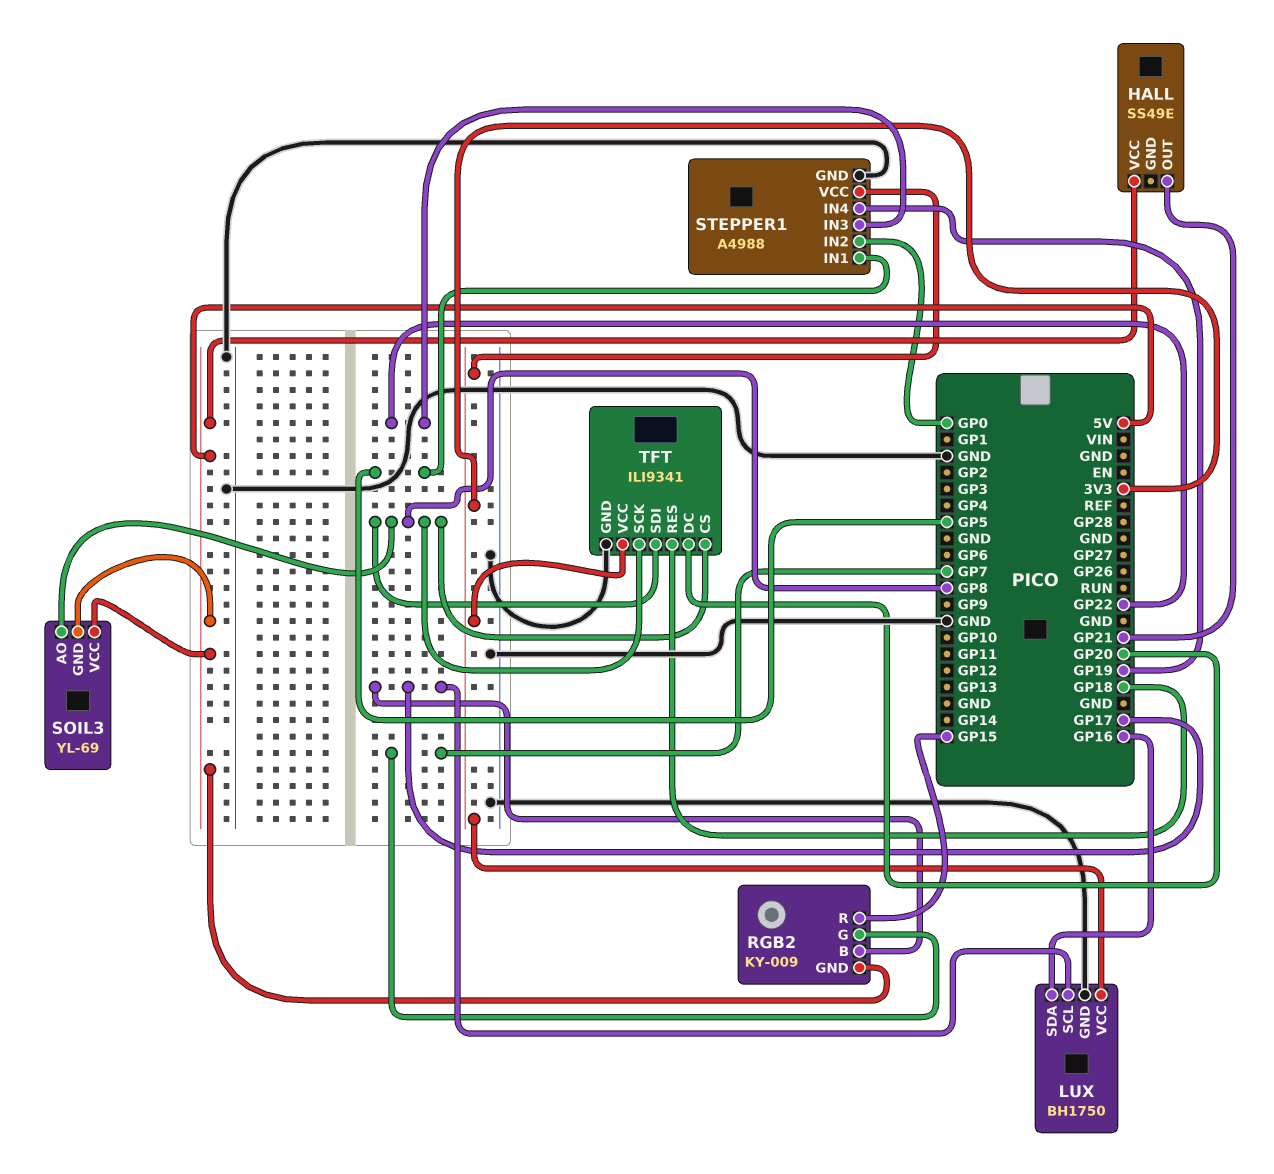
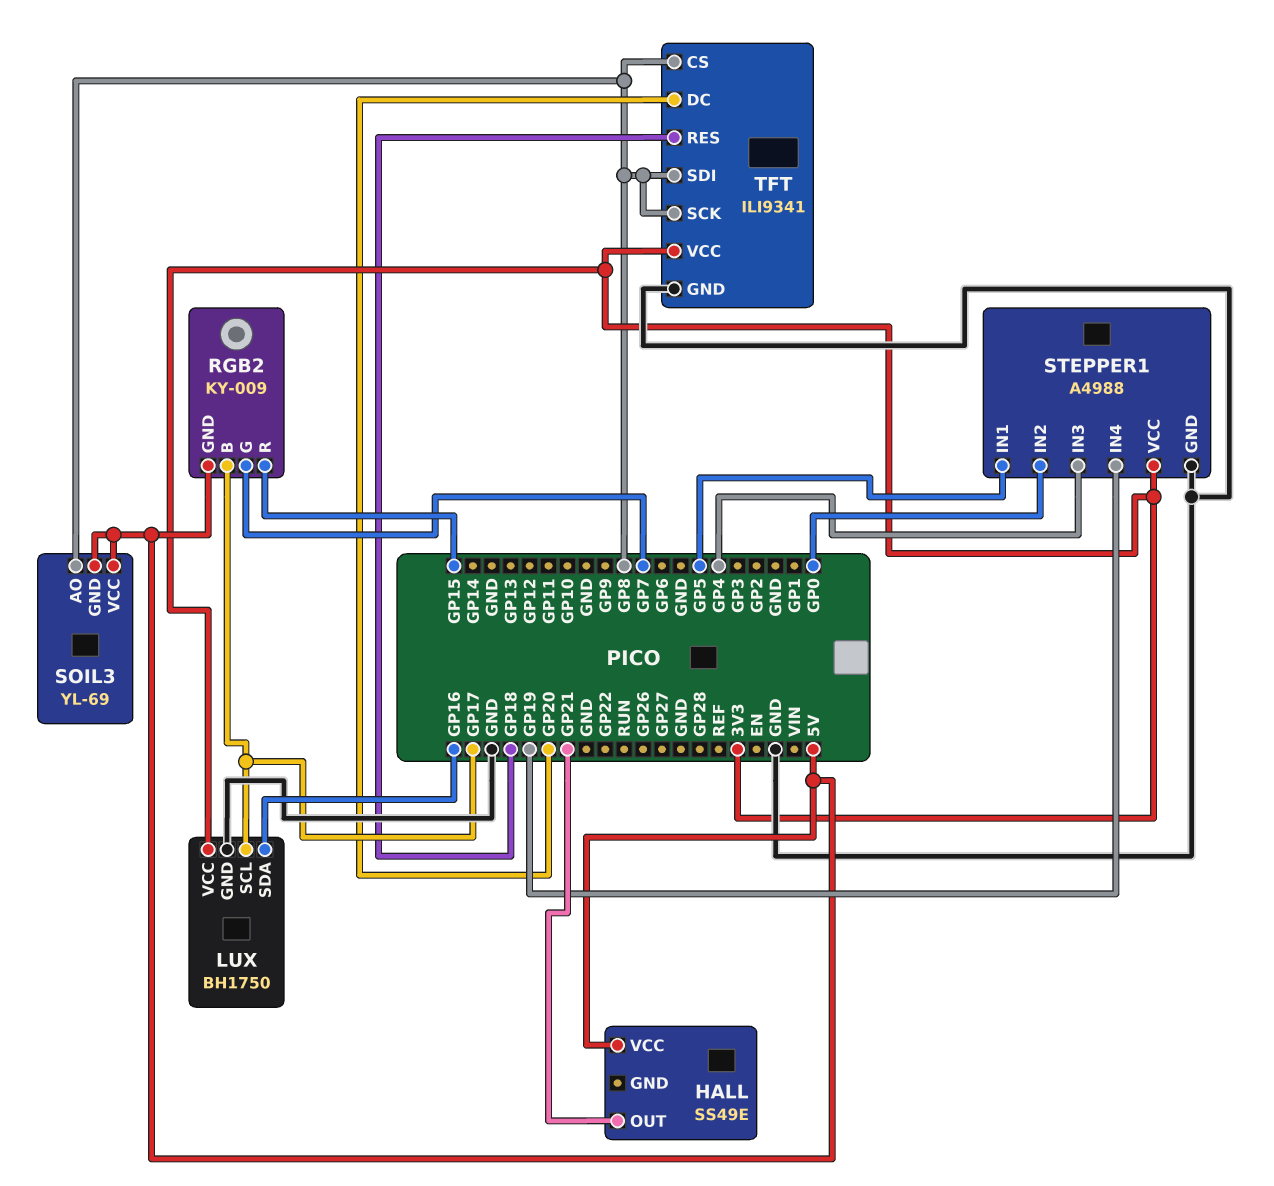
STEPPER1 pin IN3: GP22 -> GP4

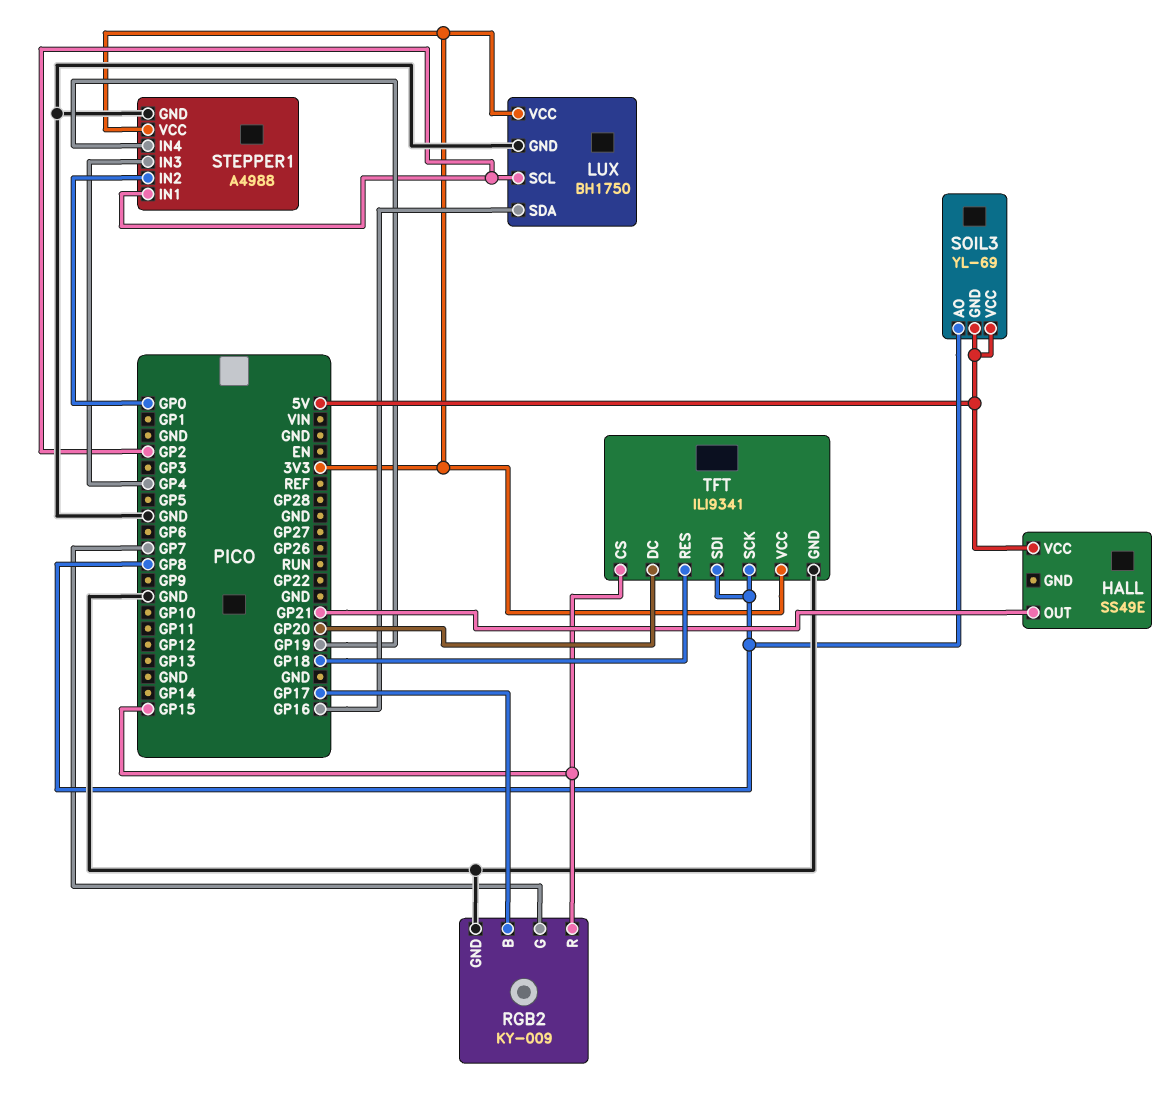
LUX pin SCL: GP17 -> GP2
RGB2 pin GND: 5V -> GND
STEPPER1 pin IN1: GP5 -> GP2
TFT pin CS: GP8 -> GP15

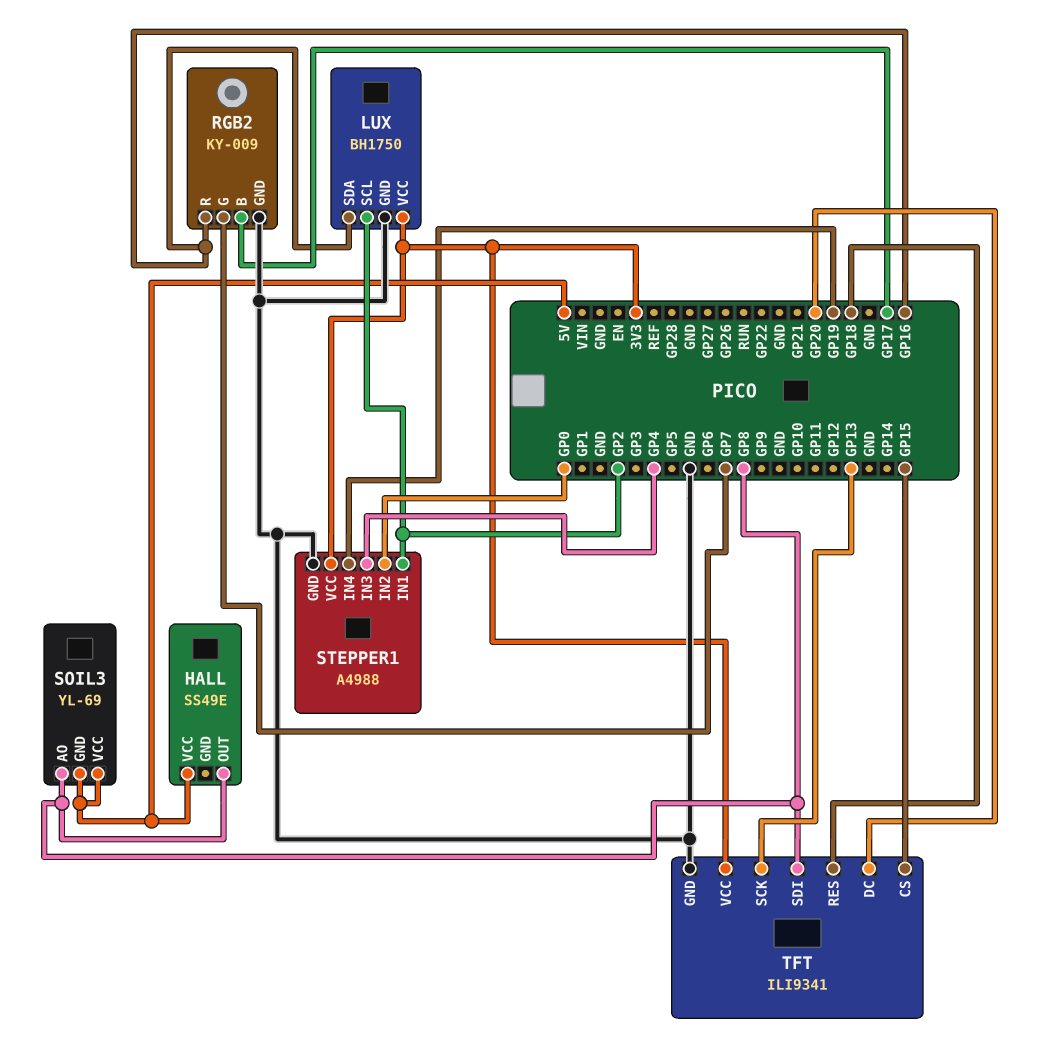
HALL pin OUT: GP21 -> GP8
RGB2 pin R: GP15 -> GP16
TFT pin SCK: GP8 -> GP13

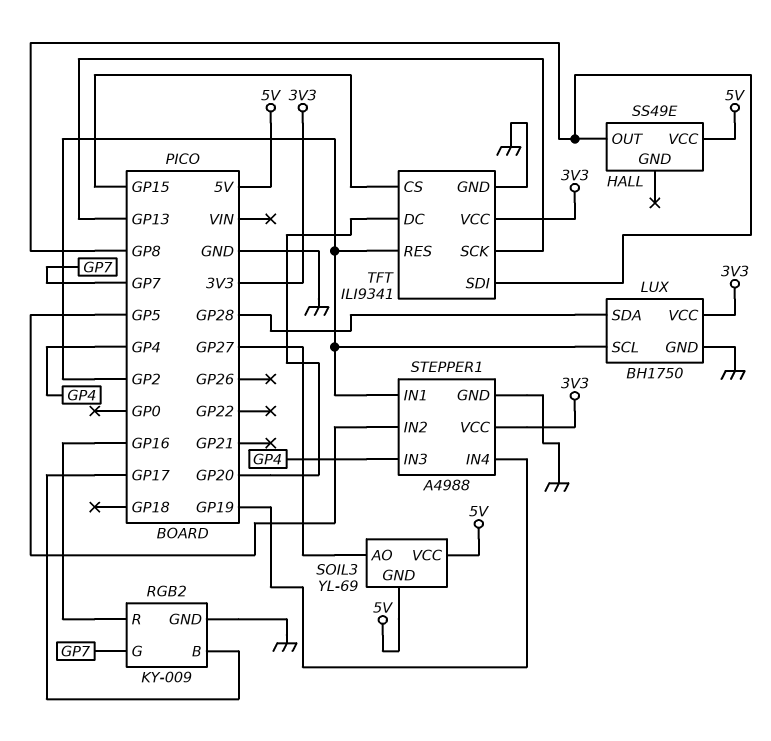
LUX pin SDA: GP16 -> GP28
SOIL3 pin AO: GP8 -> GP27
STEPPER1 pin IN2: GP0 -> GP5
TFT pin RES: GP18 -> GP2

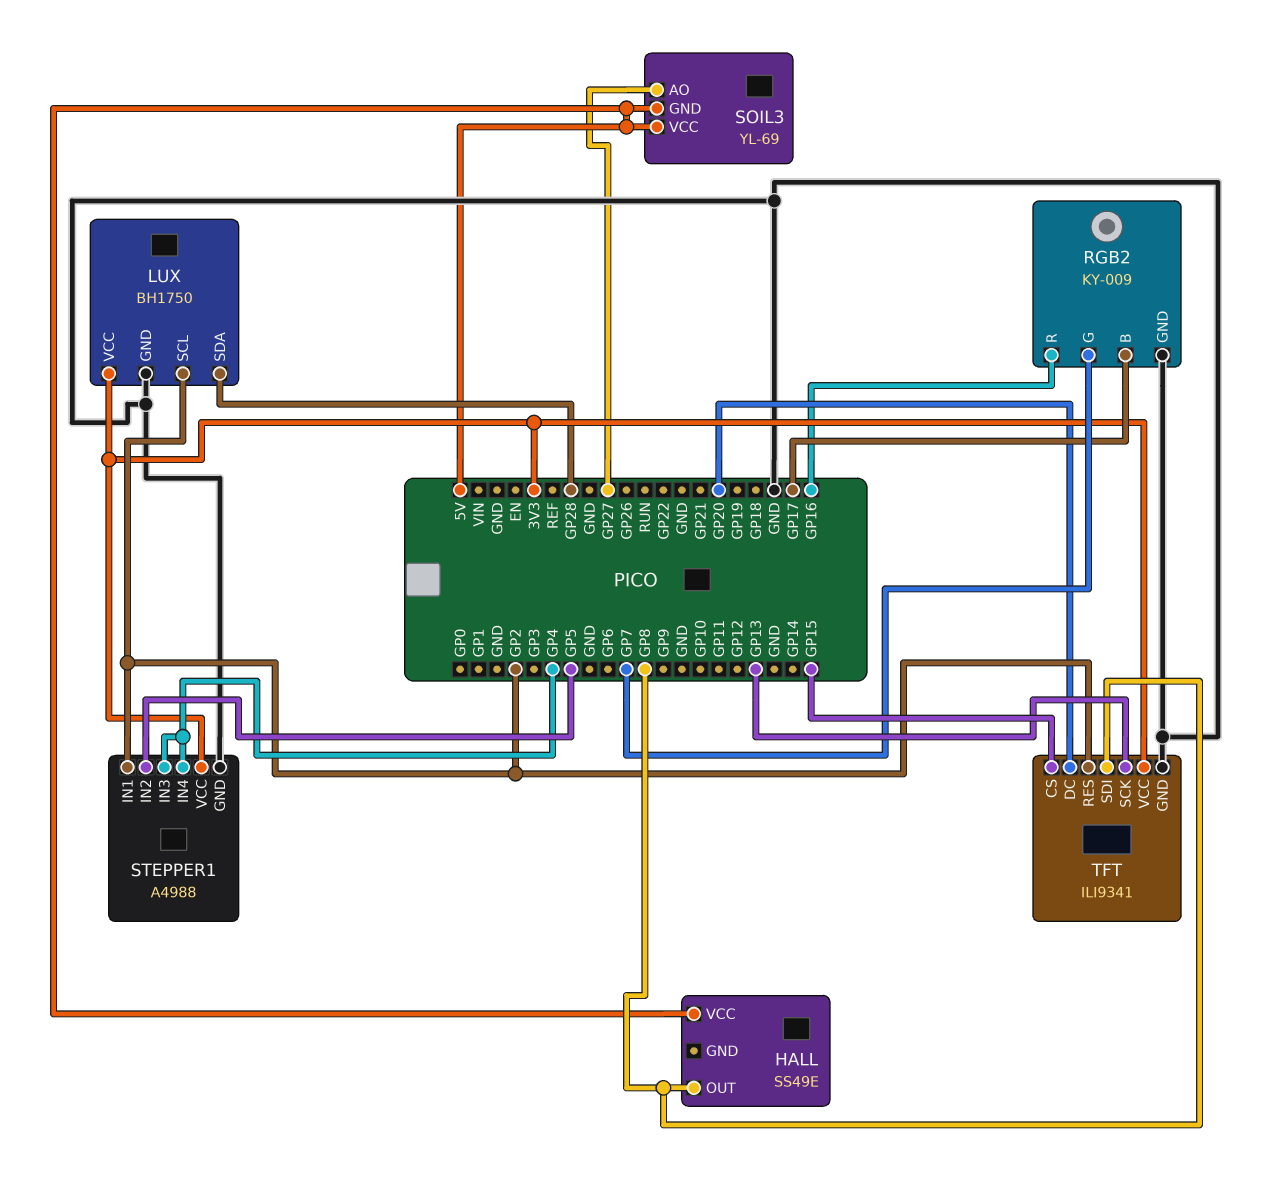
STEPPER1 pin IN4: GP19 -> GP4

